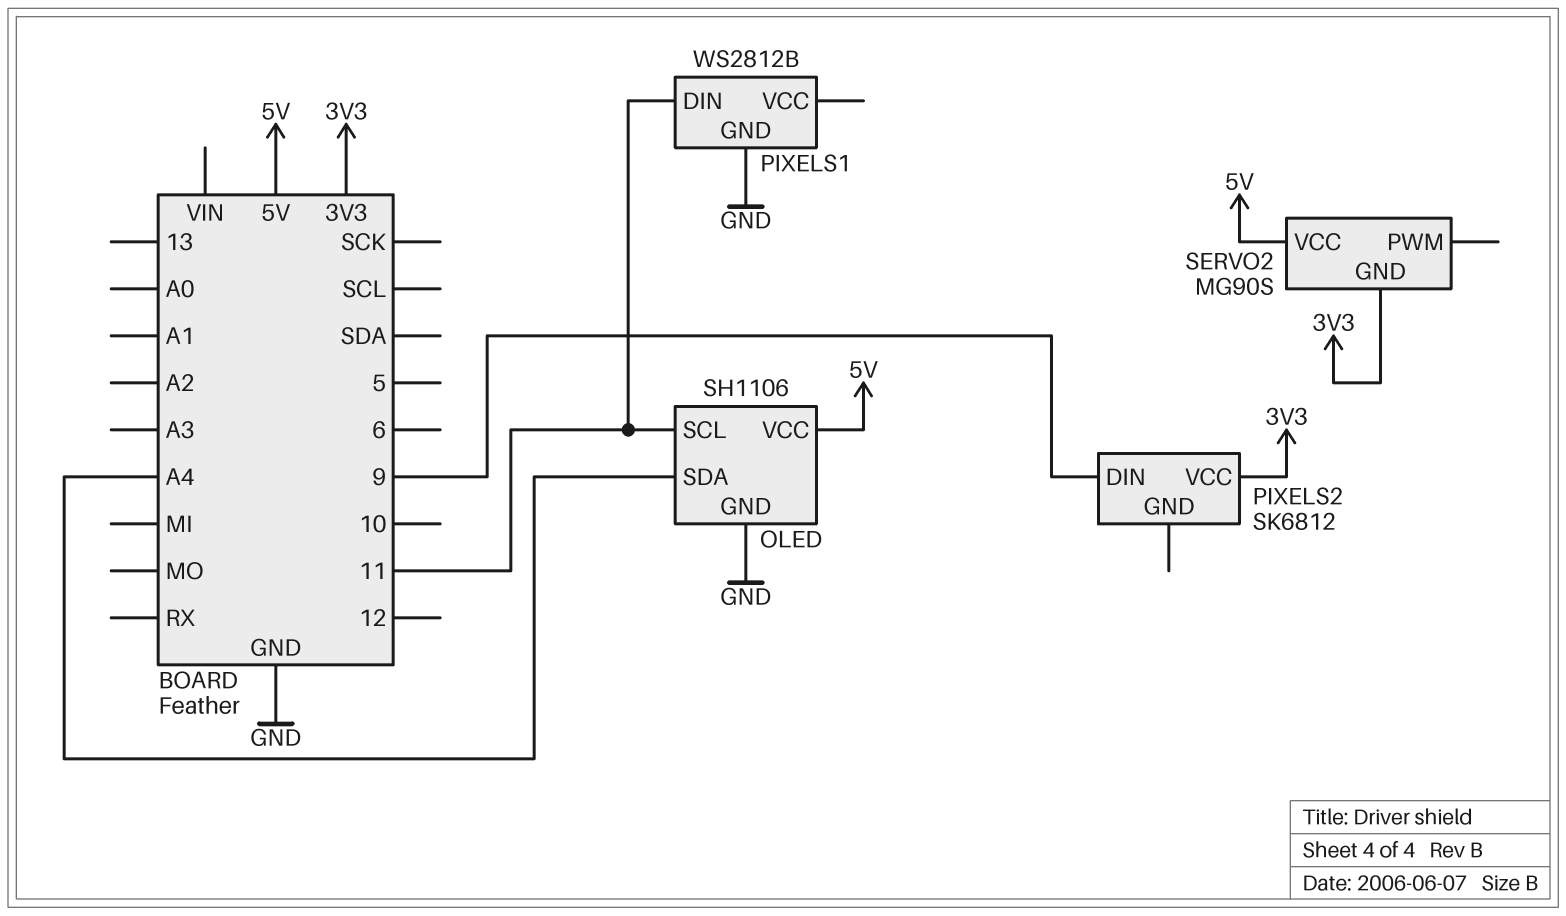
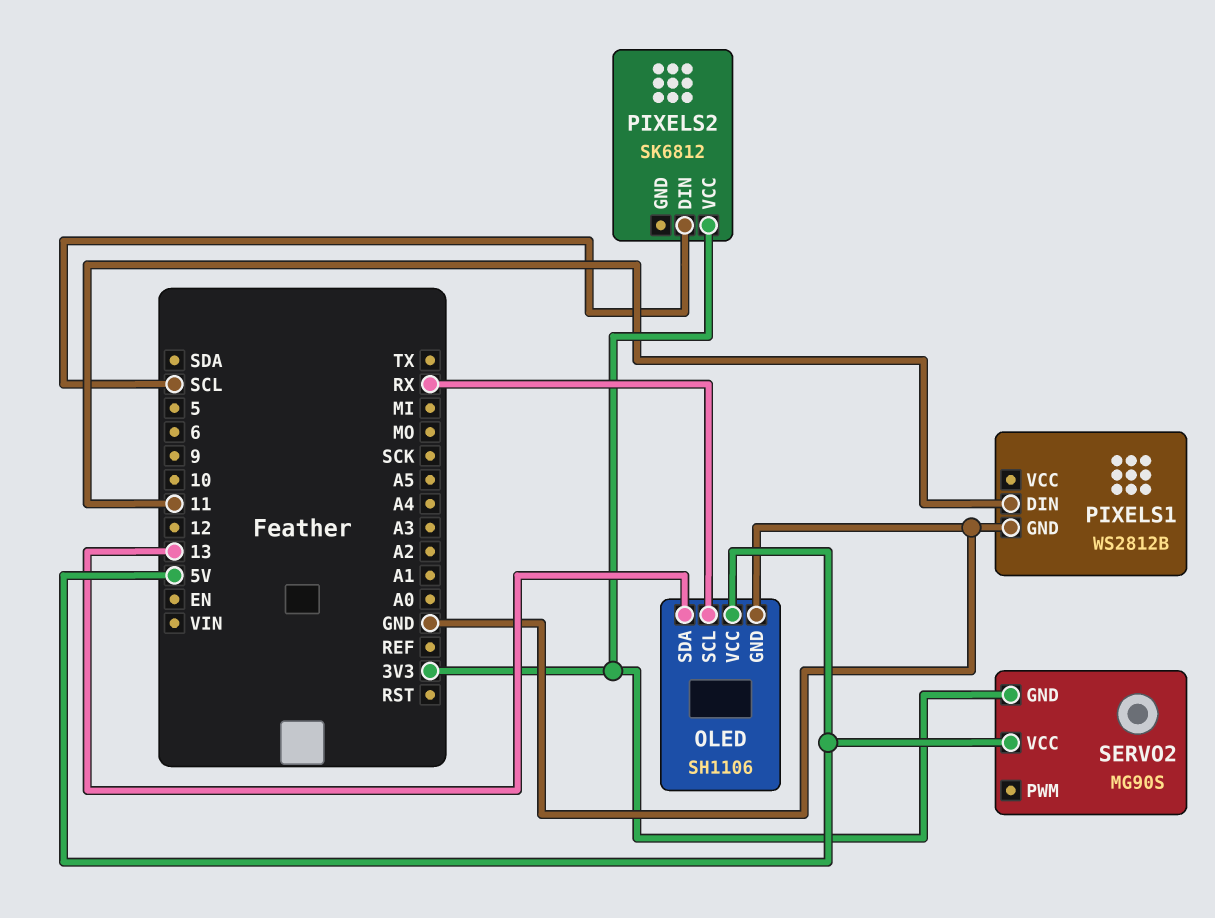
OLED pin SCL: 11 -> RX
OLED pin SDA: A4 -> 13
PIXELS2 pin DIN: 9 -> SCL

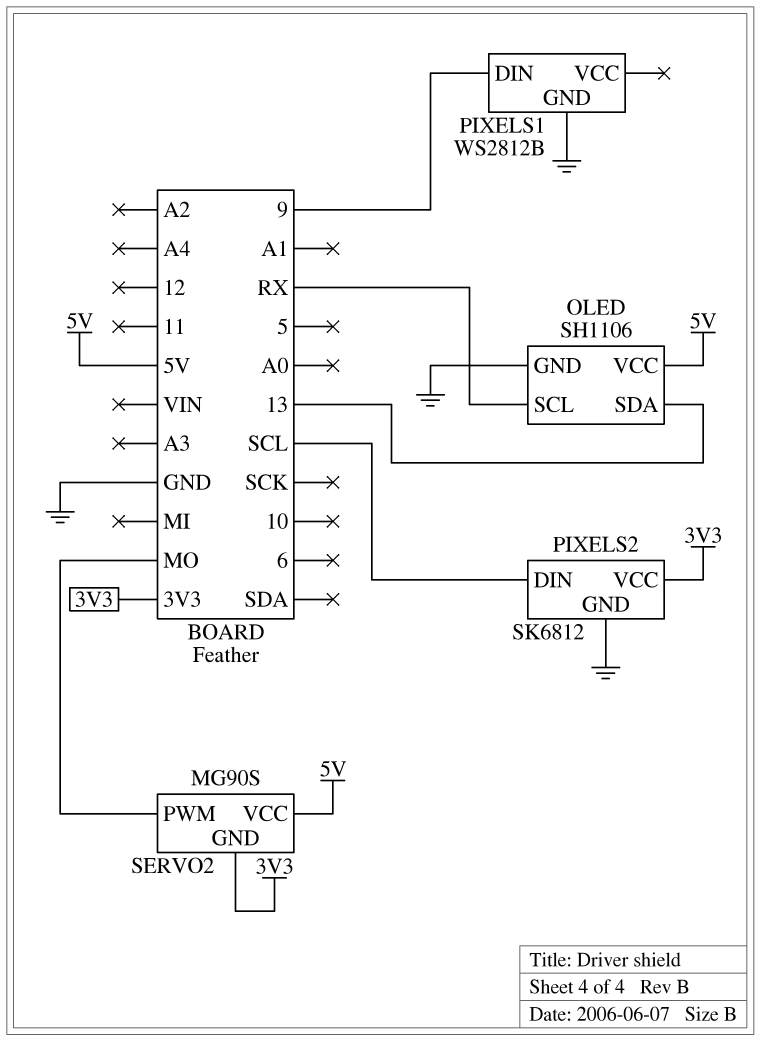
PIXELS1 pin DIN: 11 -> 9
PIXELS2 pin GND: none -> GND
SERVO2 pin PWM: none -> MO

